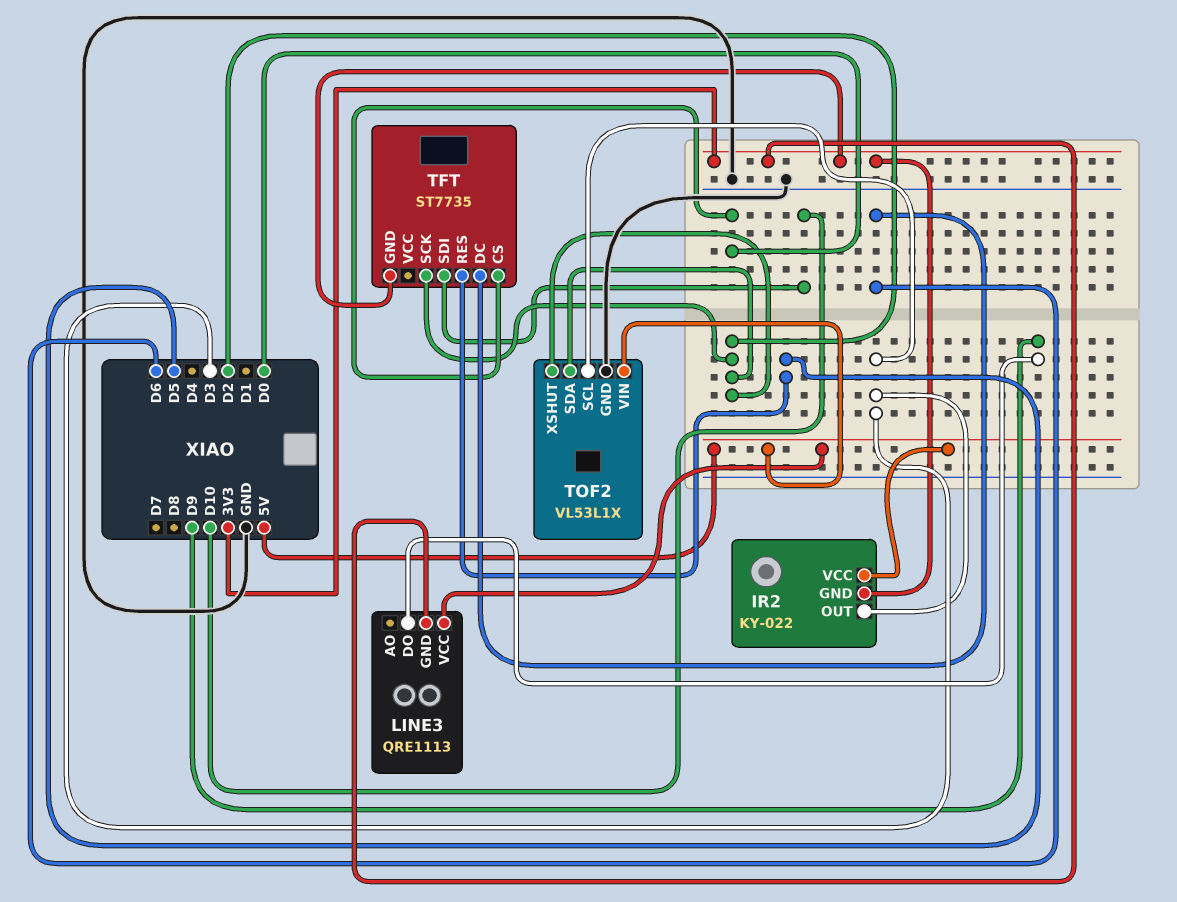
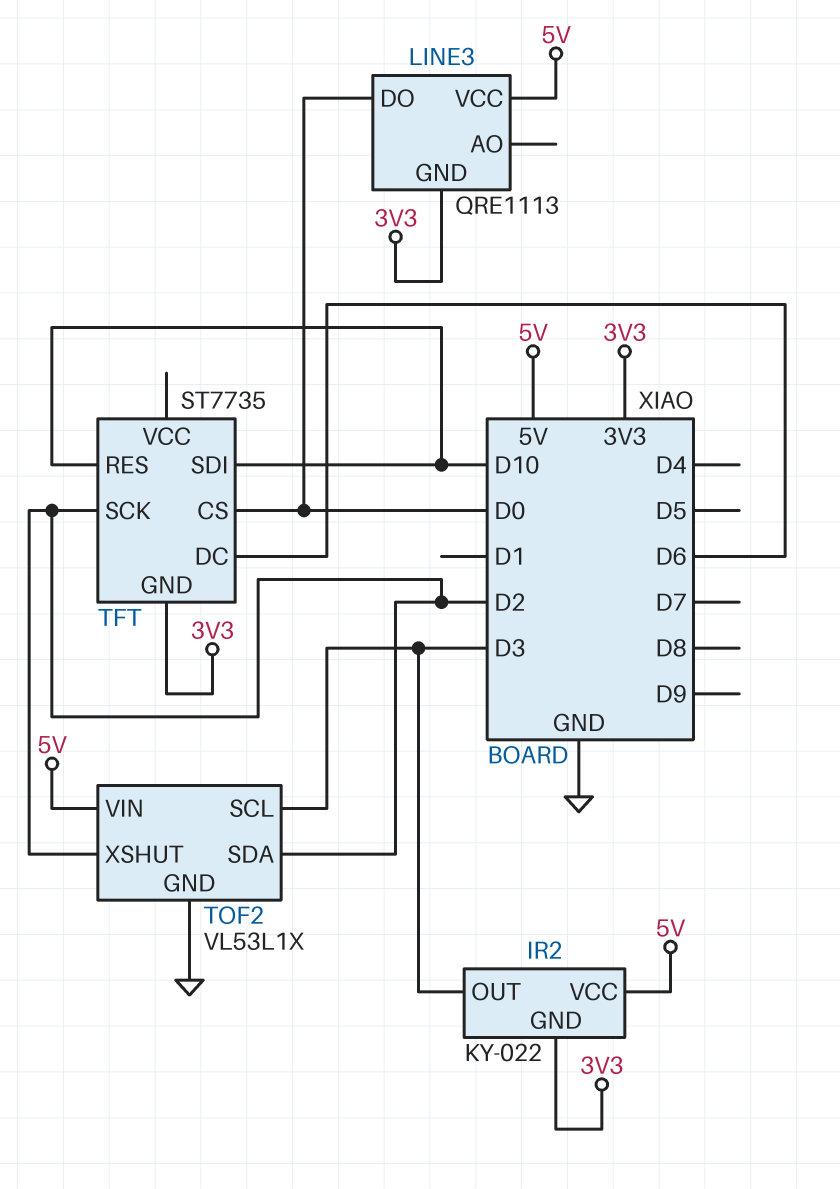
LINE3 pin DO: D9 -> D0
TFT pin RES: D5 -> D10

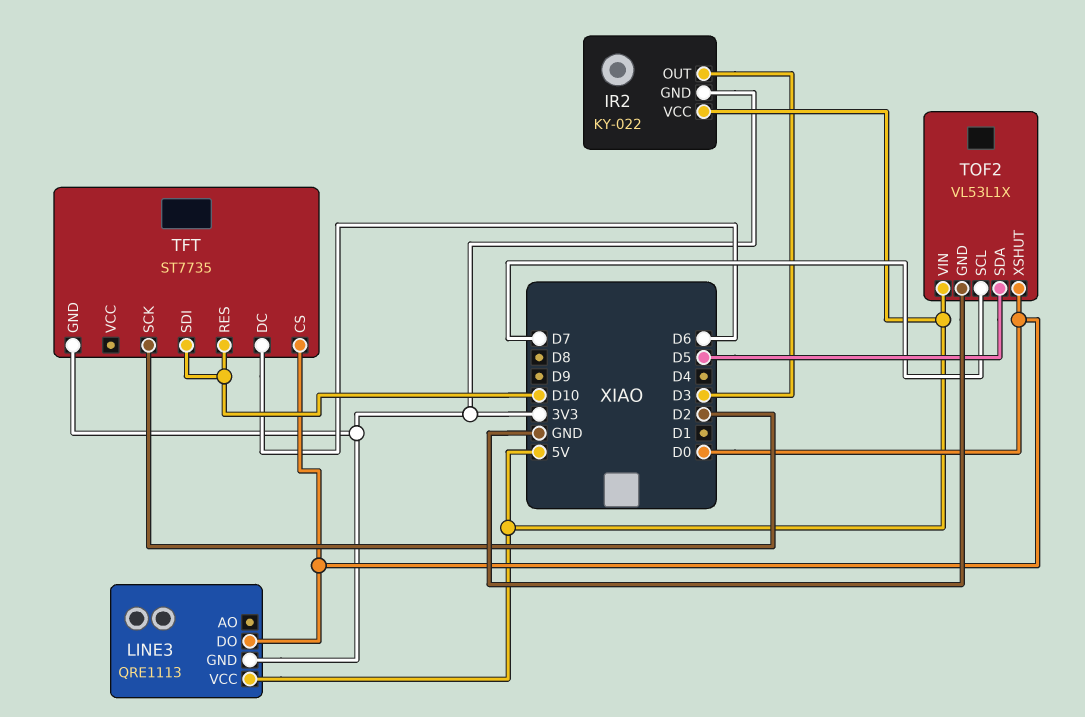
TOF2 pin SCL: D3 -> D7
TOF2 pin SDA: D2 -> D5
TOF2 pin XSHUT: D2 -> D0

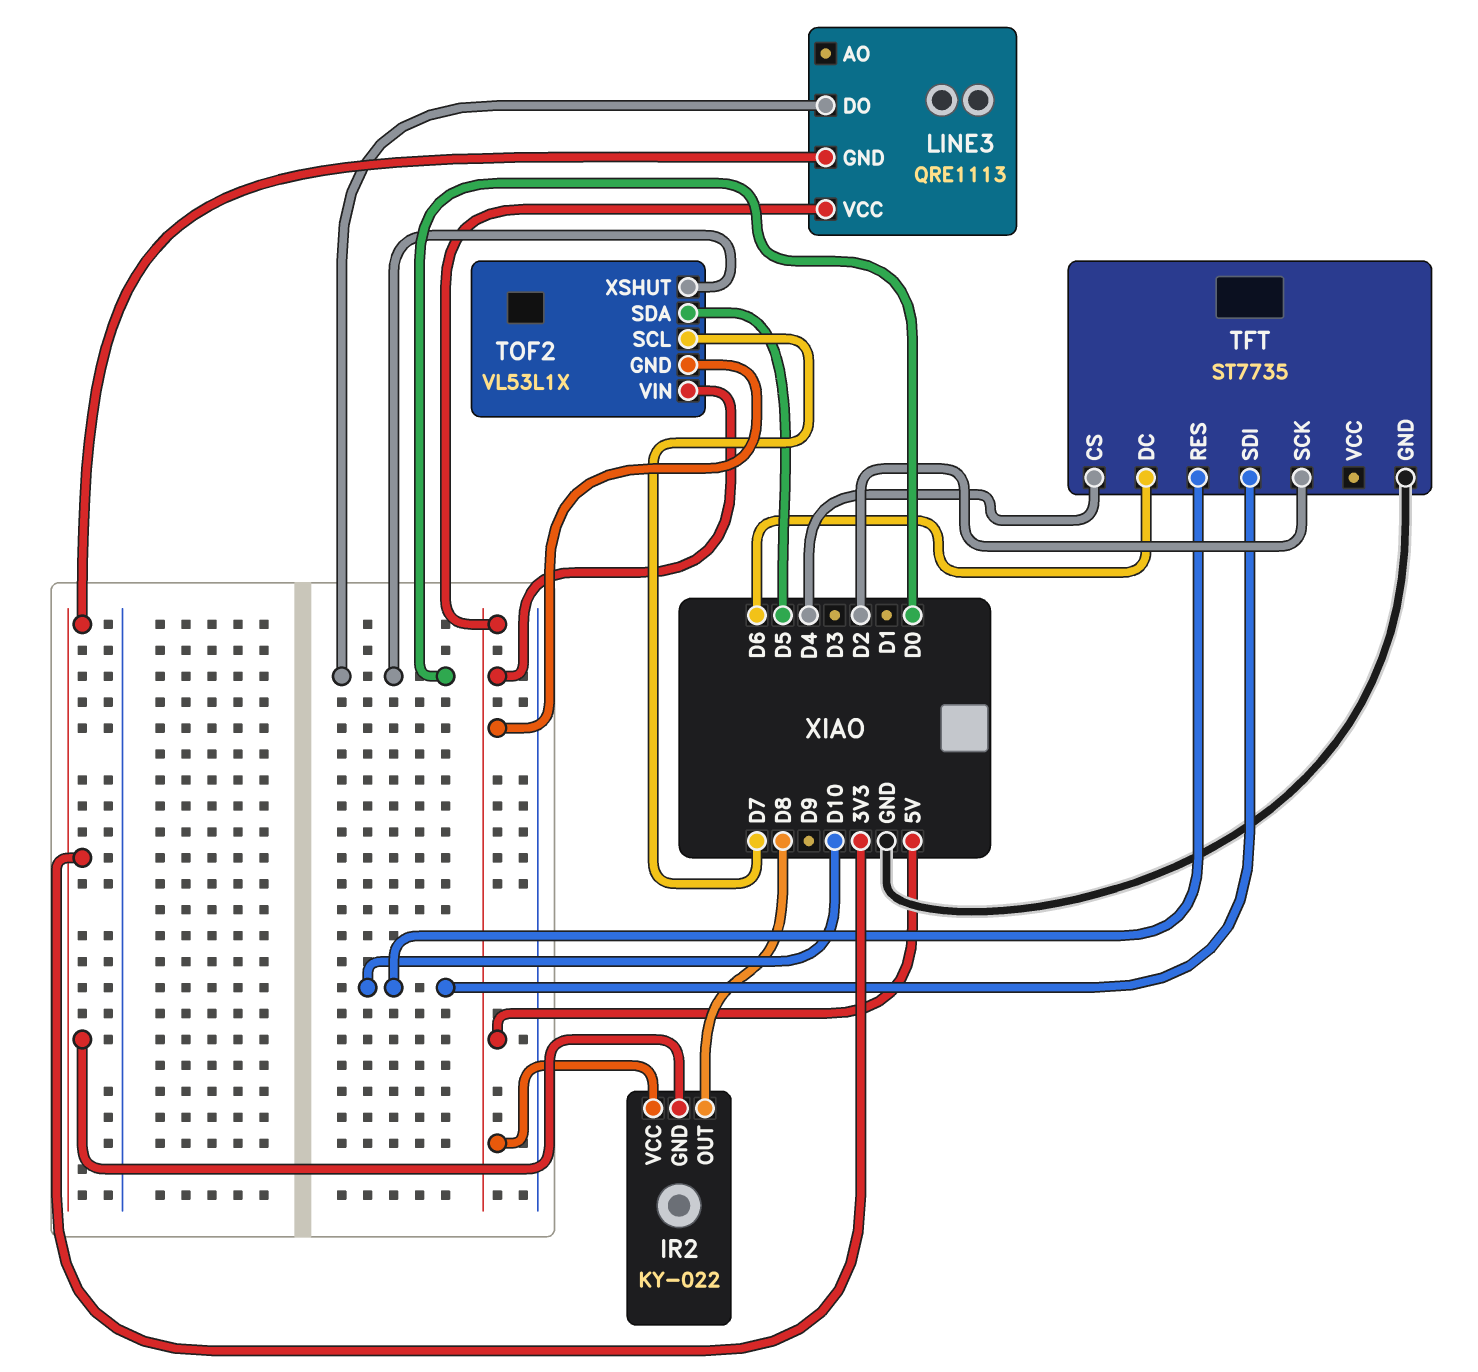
IR2 pin OUT: D3 -> D8
TFT pin CS: D0 -> D4
TFT pin GND: 3V3 -> GND
TOF2 pin GND: GND -> 5V

